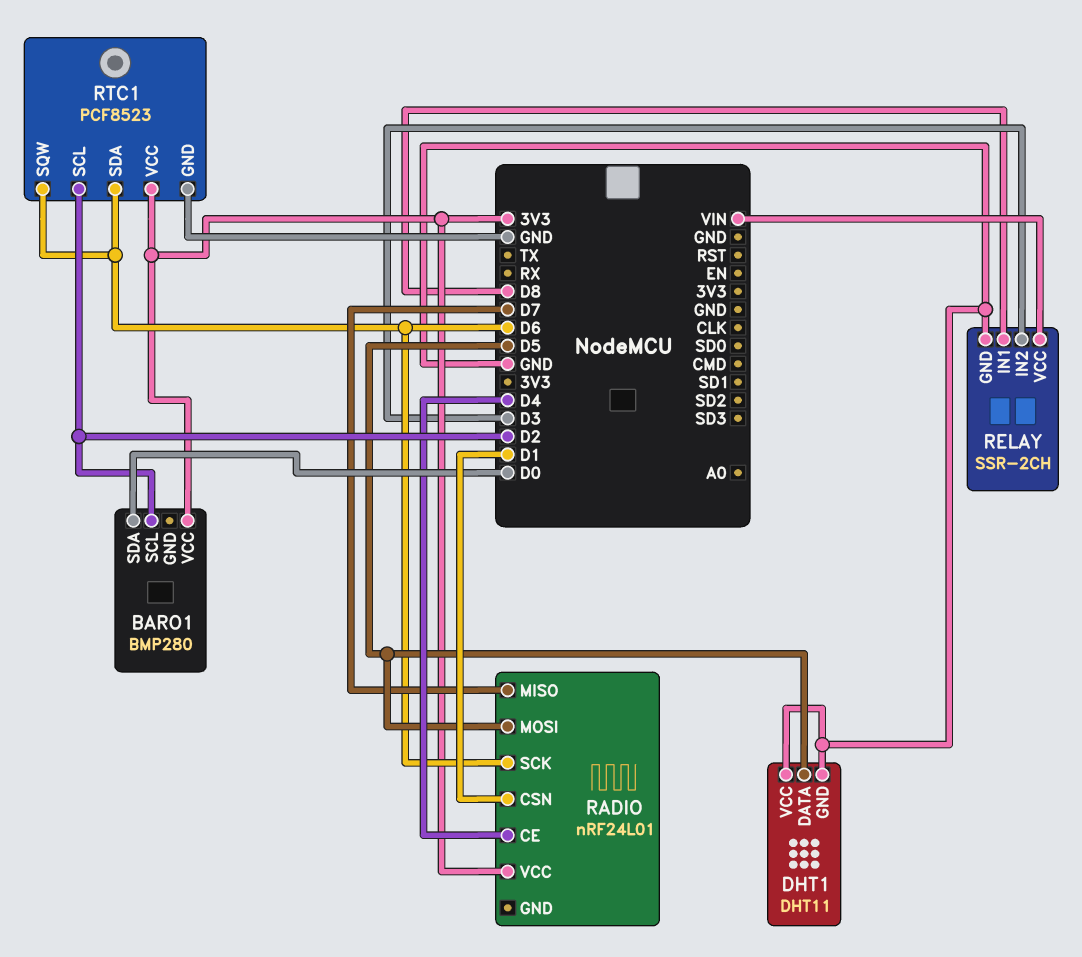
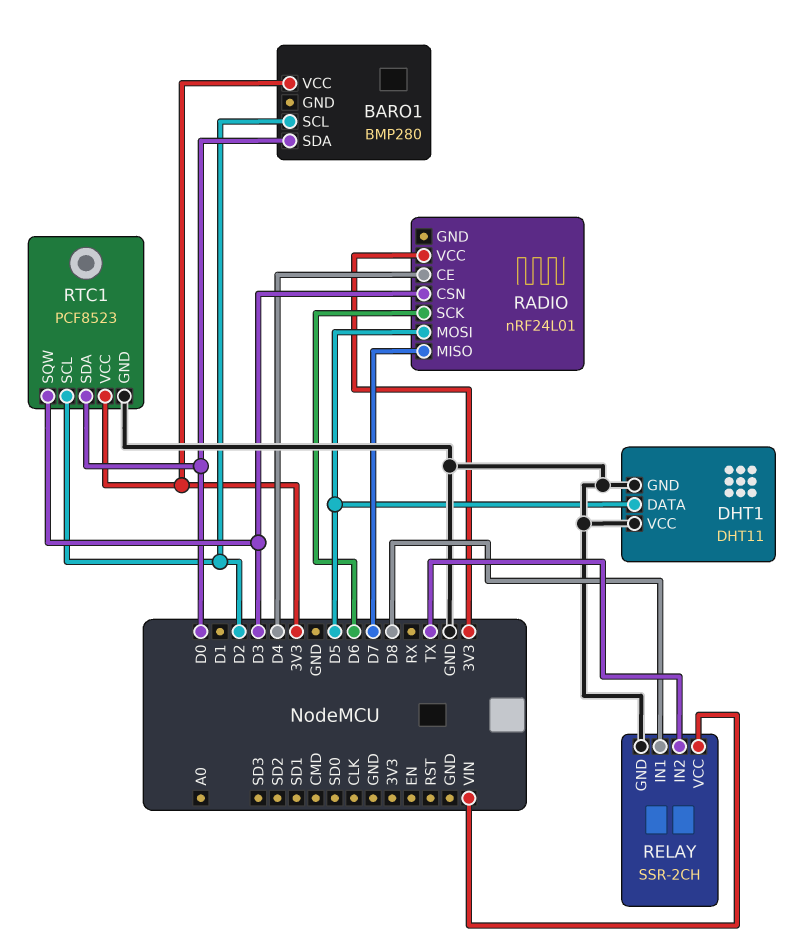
RADIO pin CSN: D1 -> D3
RELAY pin IN2: D3 -> TX
RTC1 pin SDA: D6 -> D0
RTC1 pin SQW: D6 -> D3

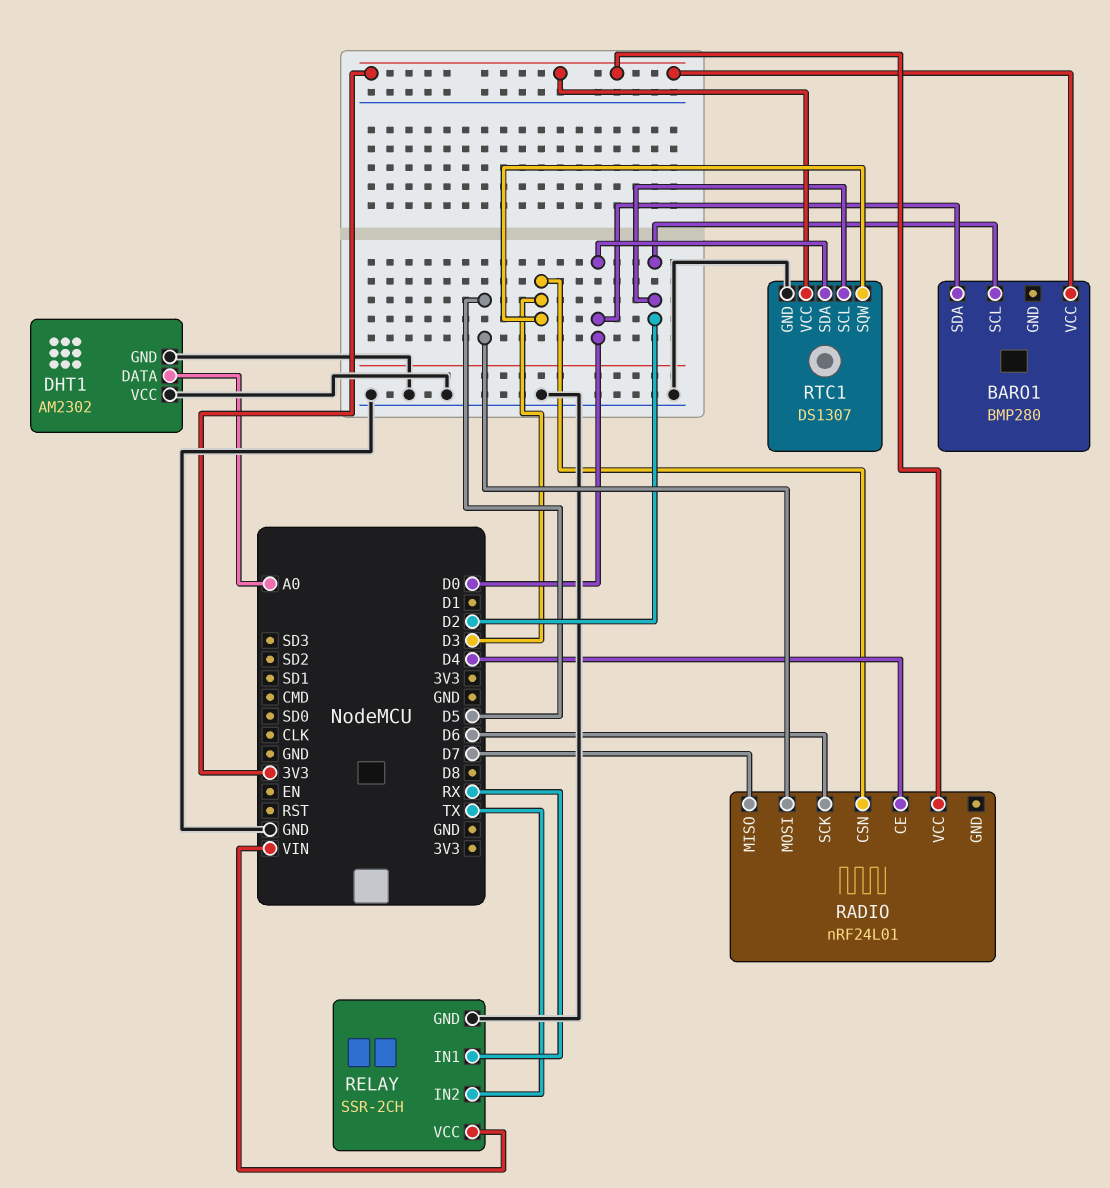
DHT1: DHT11 -> AM2302
DHT1 pin DATA: D5 -> A0
RELAY pin IN1: D8 -> RX
RTC1: PCF8523 -> DS1307

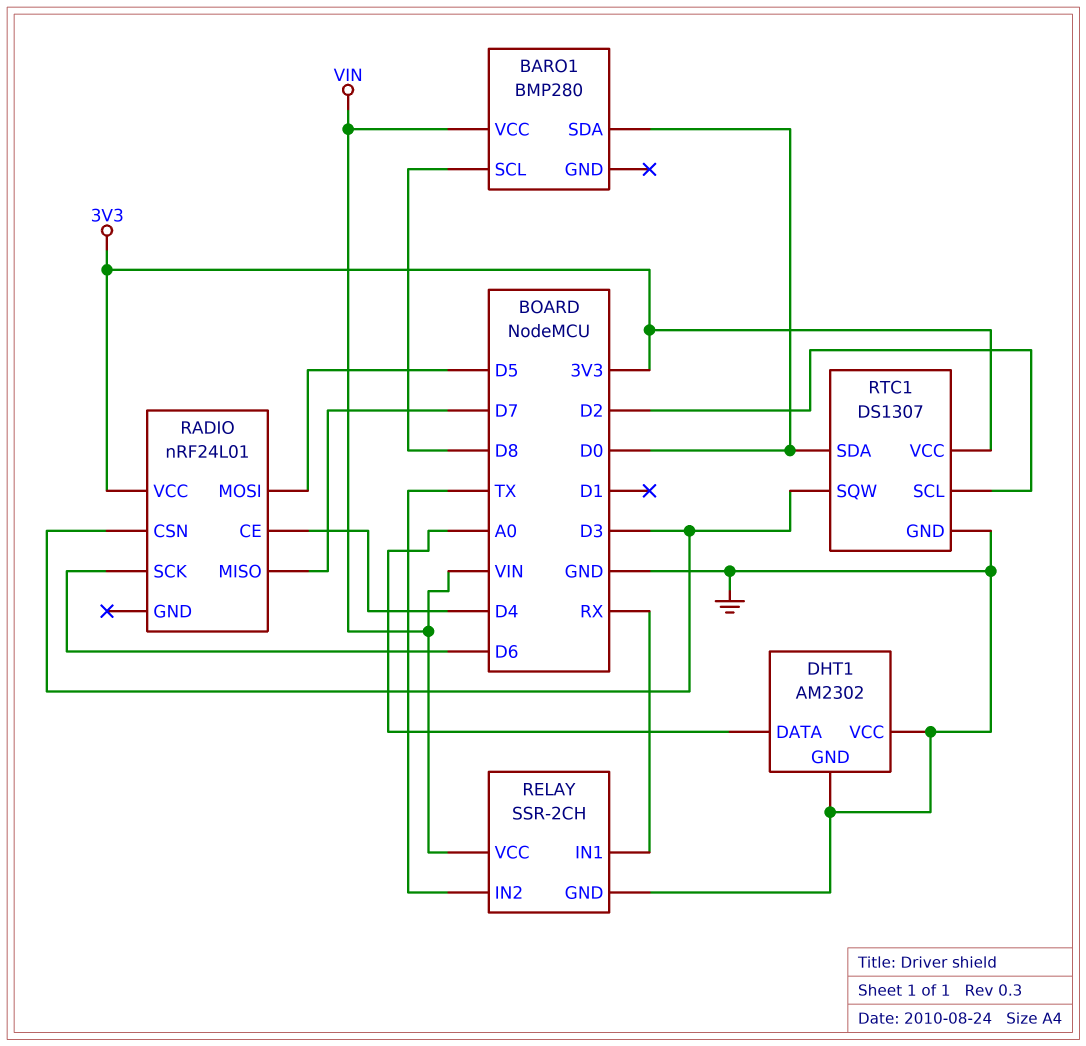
BARO1 pin SCL: D2 -> D8
BARO1 pin VCC: 3V3 -> VIN

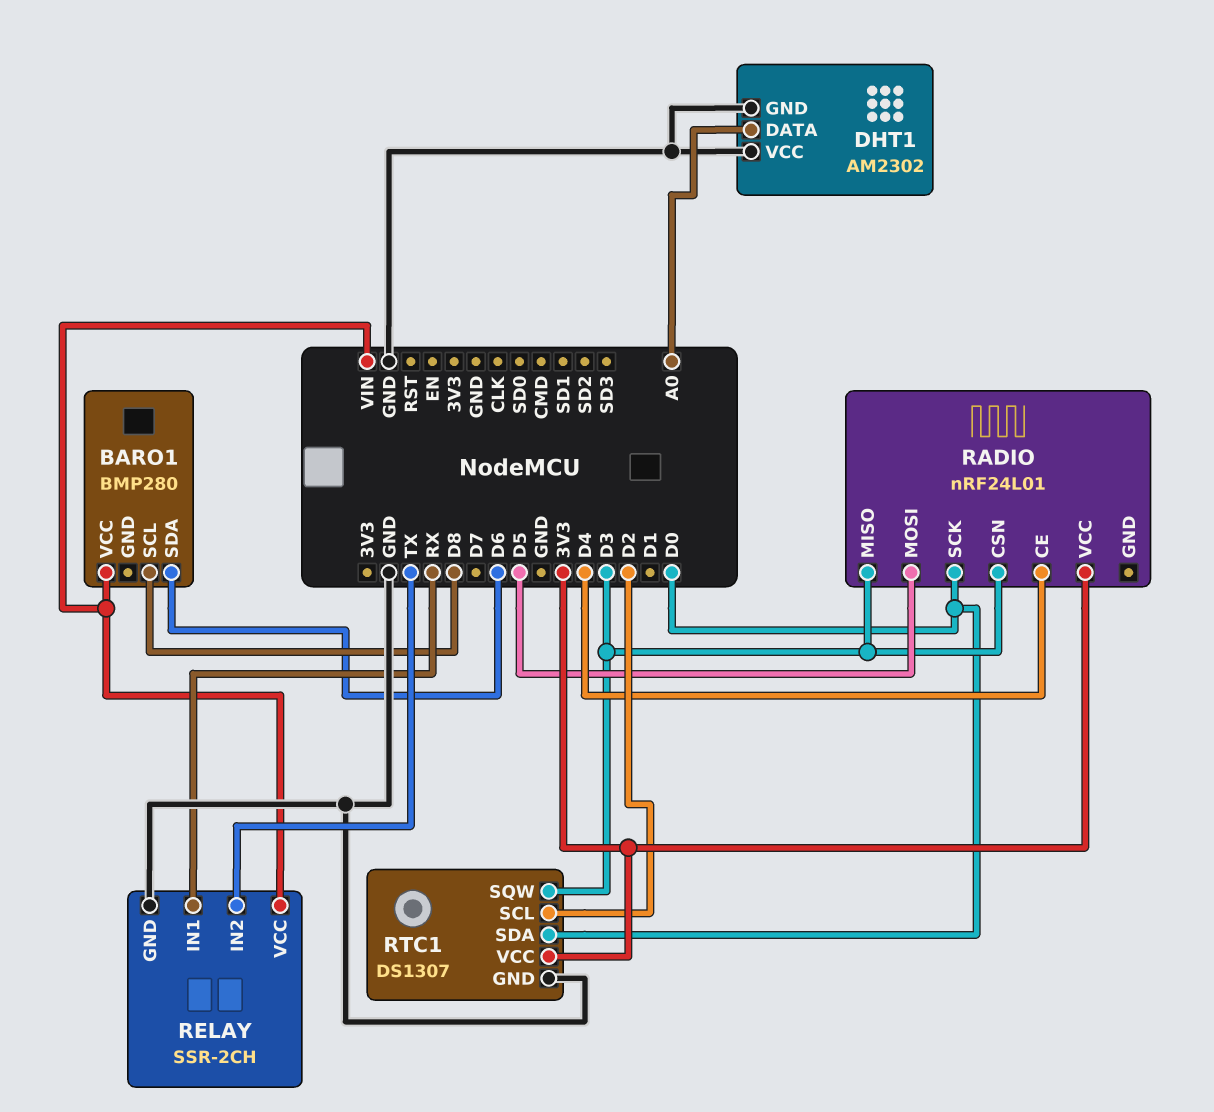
BARO1 pin SDA: D0 -> D6
RADIO pin MISO: D7 -> D3
RADIO pin SCK: D6 -> D0

